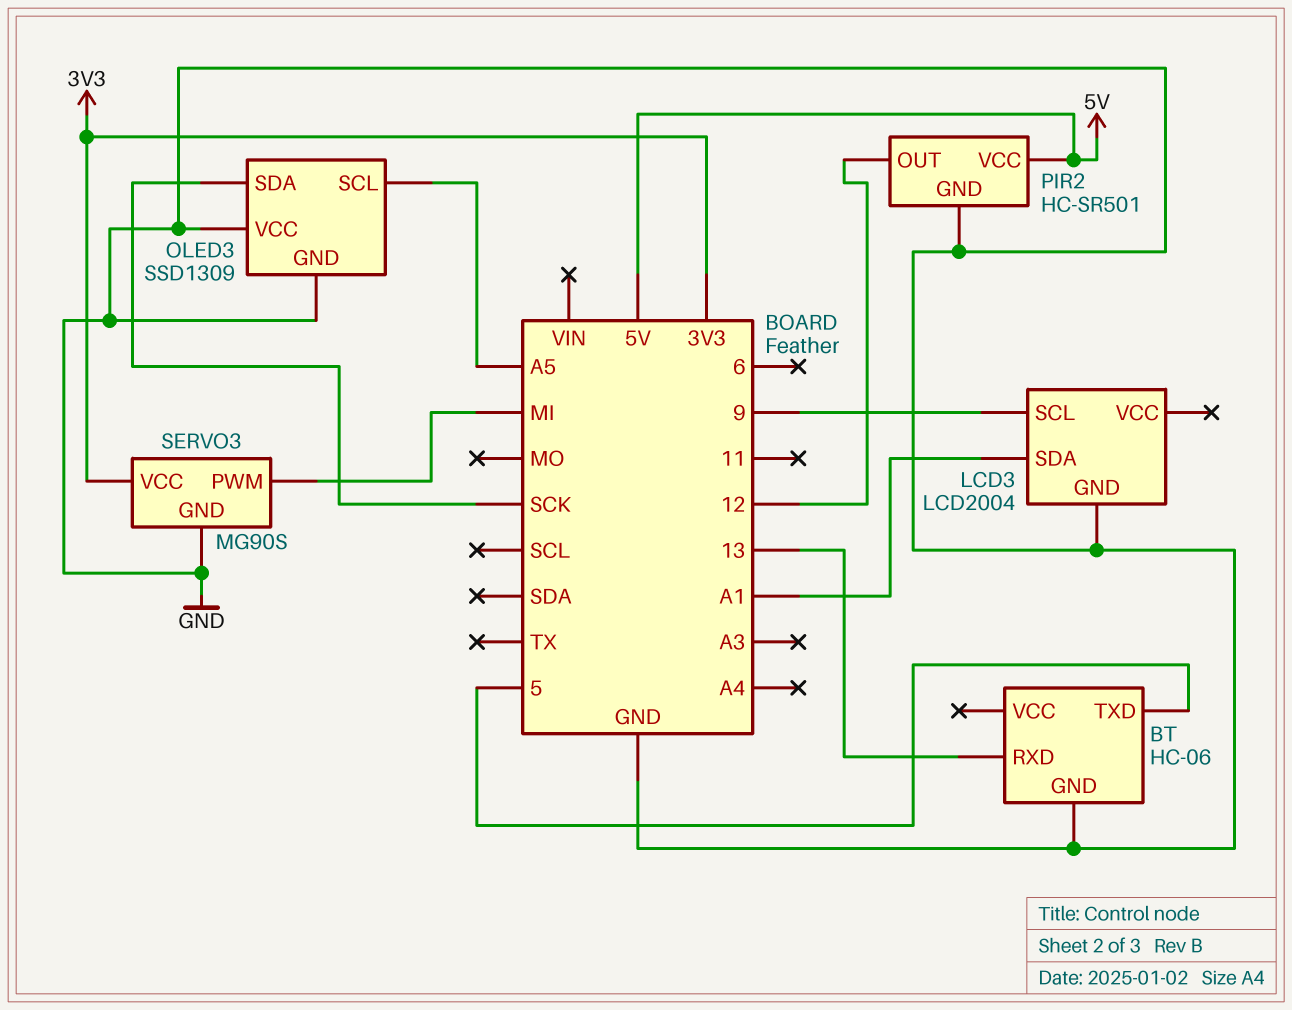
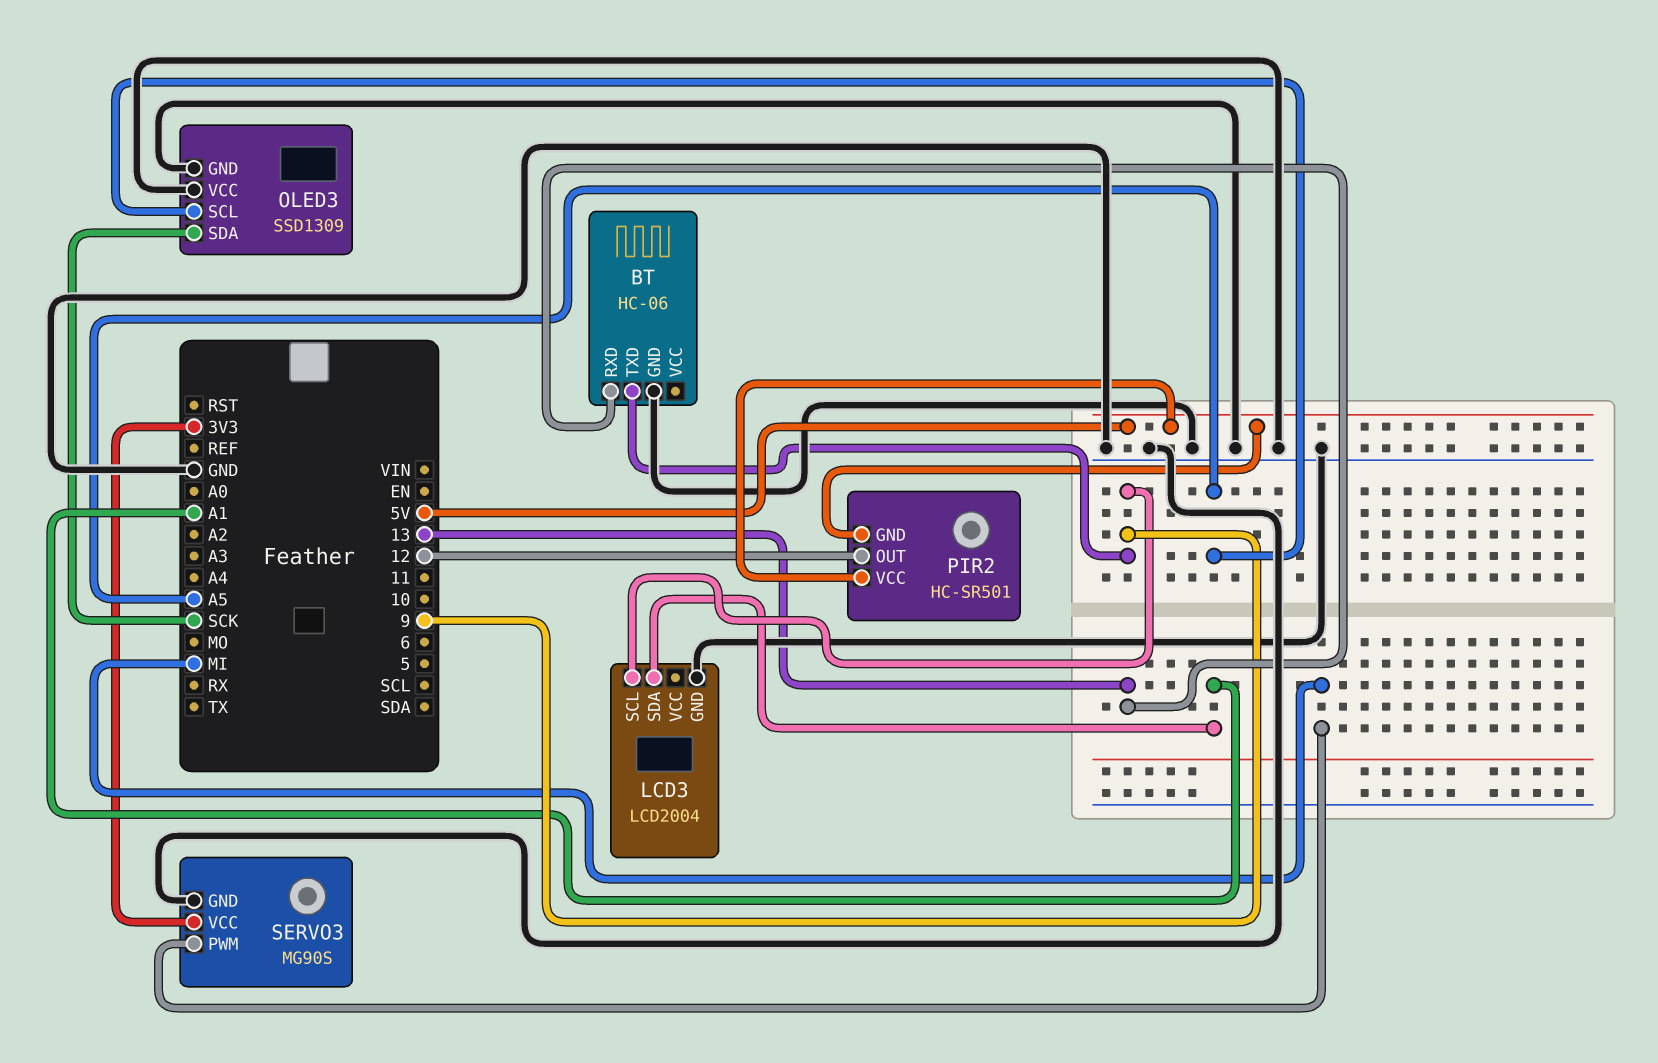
BT pin TXD: 5 -> 9
PIR2 pin GND: GND -> 5V

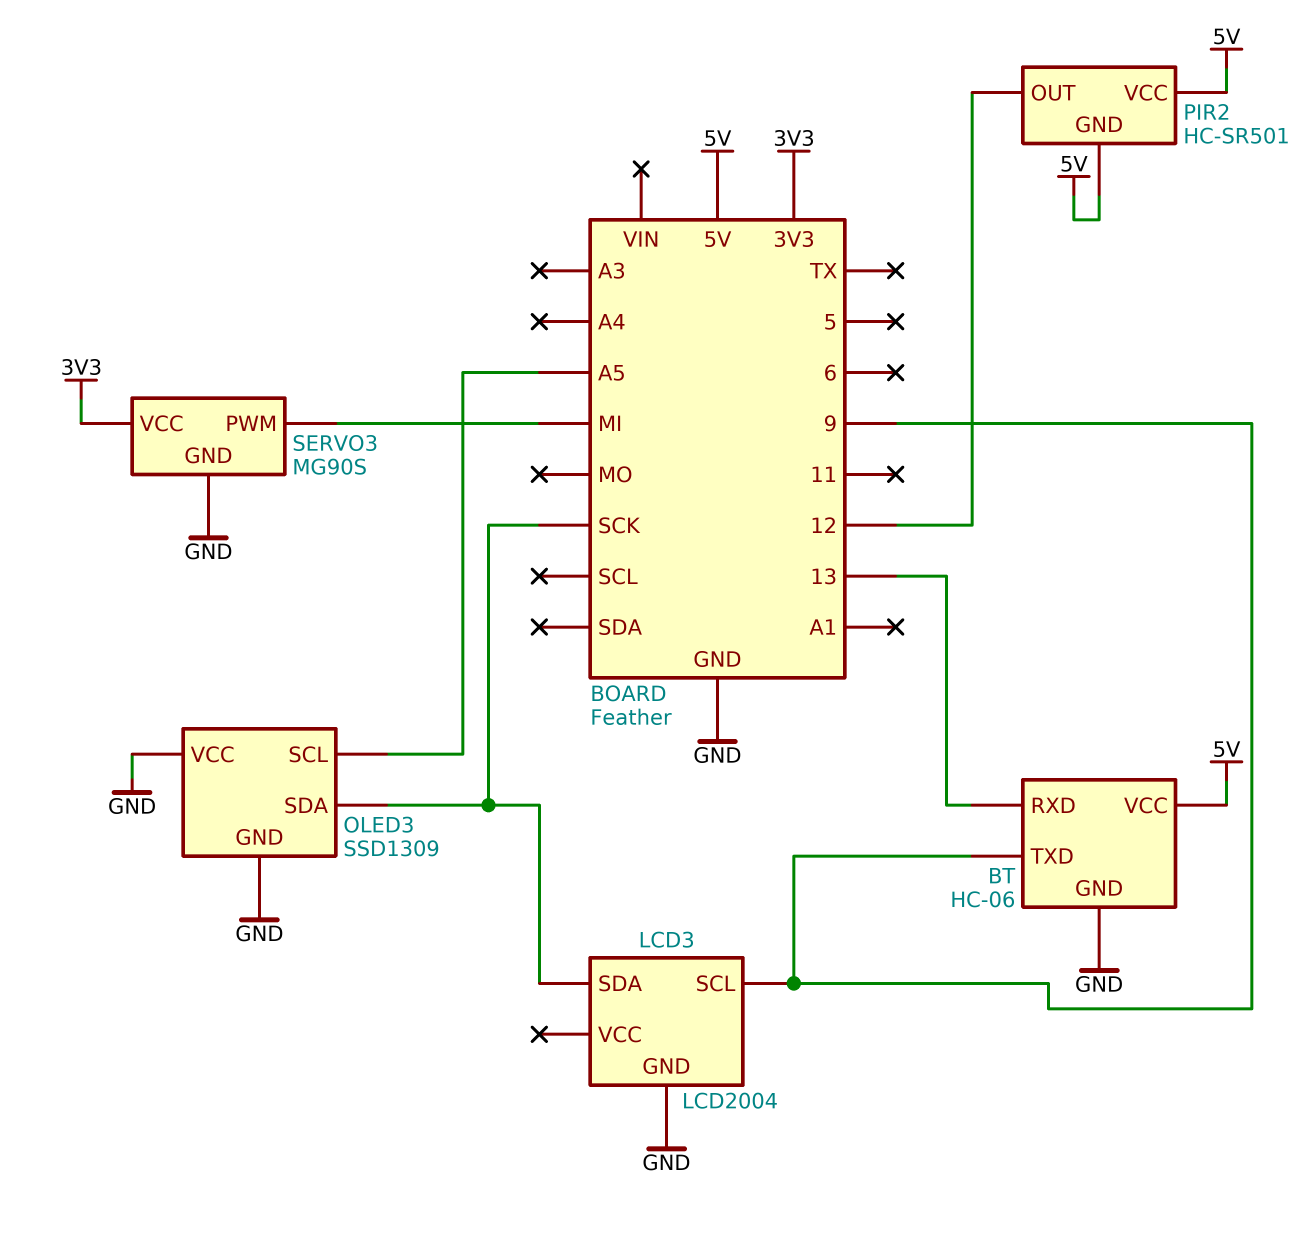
BT pin VCC: none -> 5V
LCD3 pin SDA: A1 -> SCK

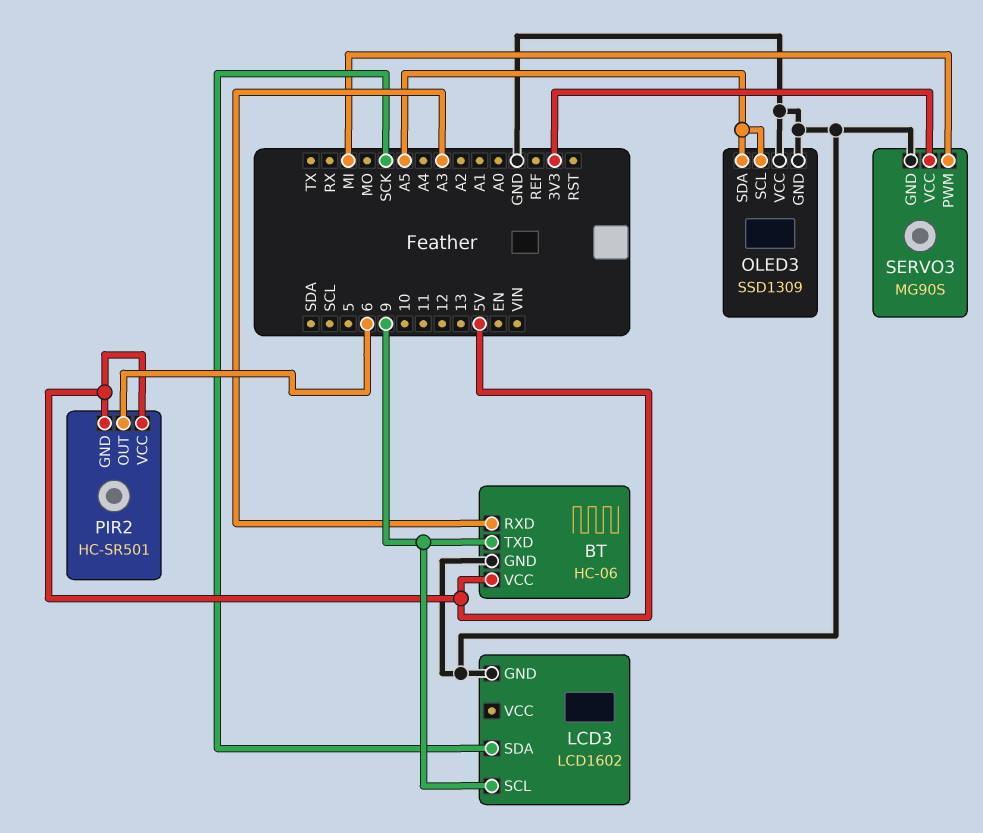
BT pin RXD: 13 -> A3
LCD3: LCD2004 -> LCD1602
OLED3 pin SDA: SCK -> A5
PIR2 pin OUT: 12 -> 6

